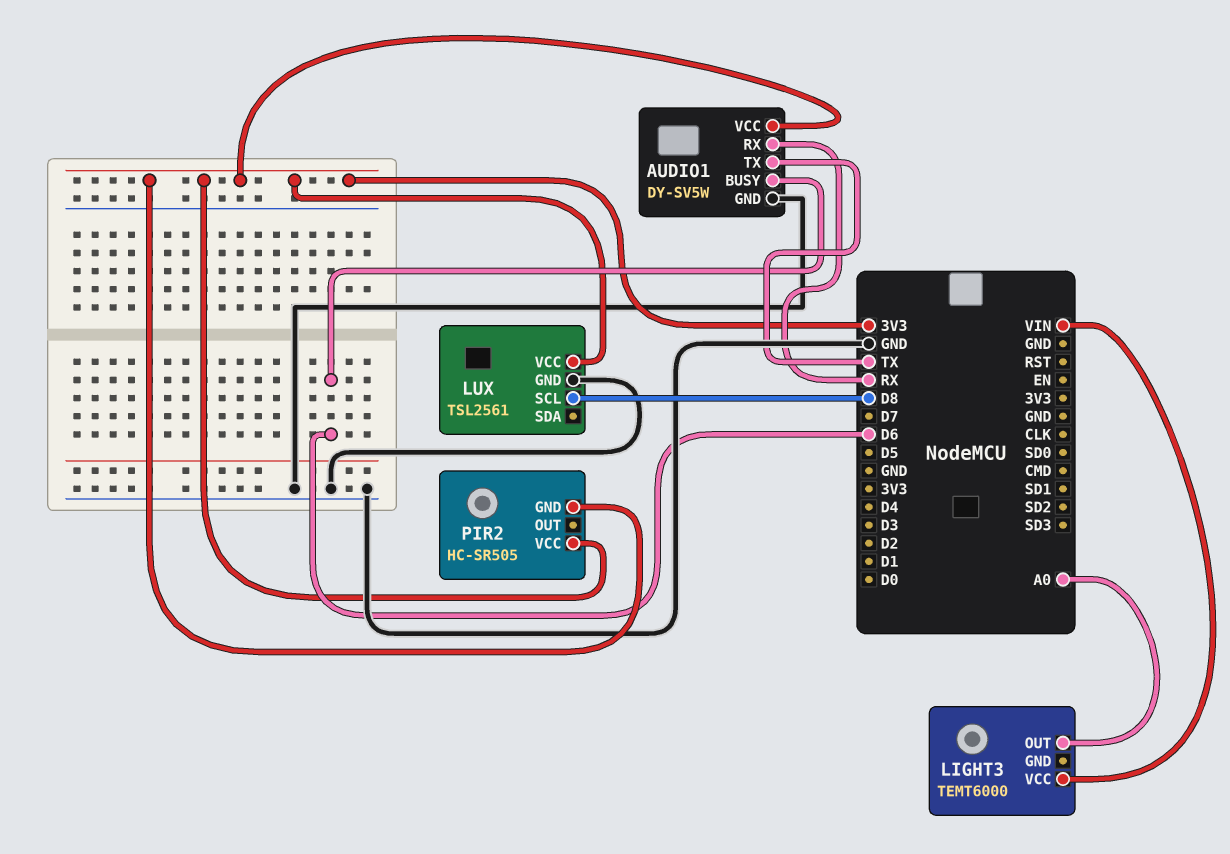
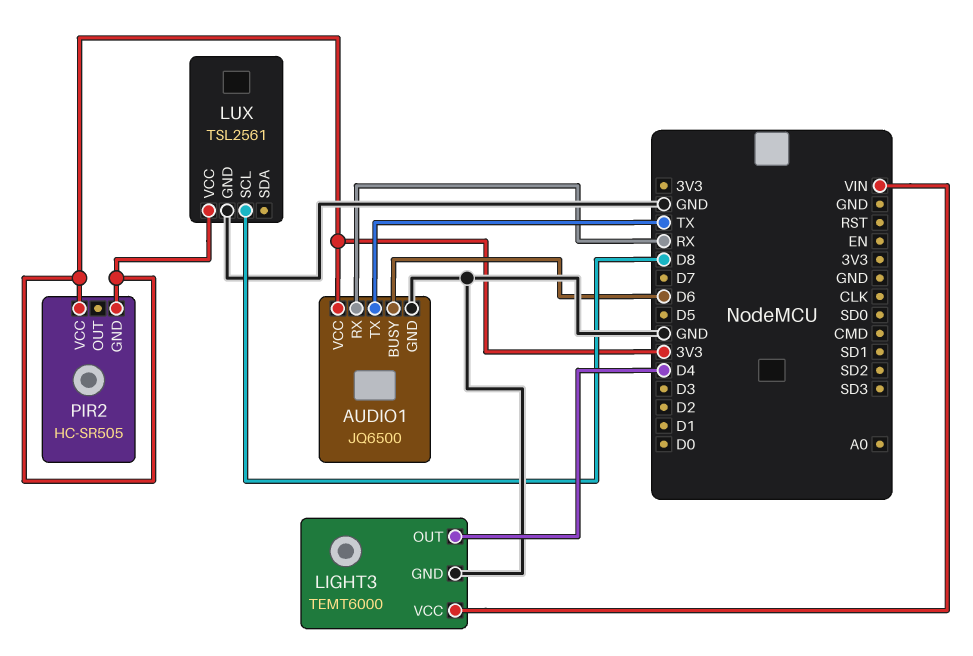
AUDIO1: DY-SV5W -> JQ6500
LIGHT3 pin GND: none -> GND
LIGHT3 pin OUT: A0 -> D4

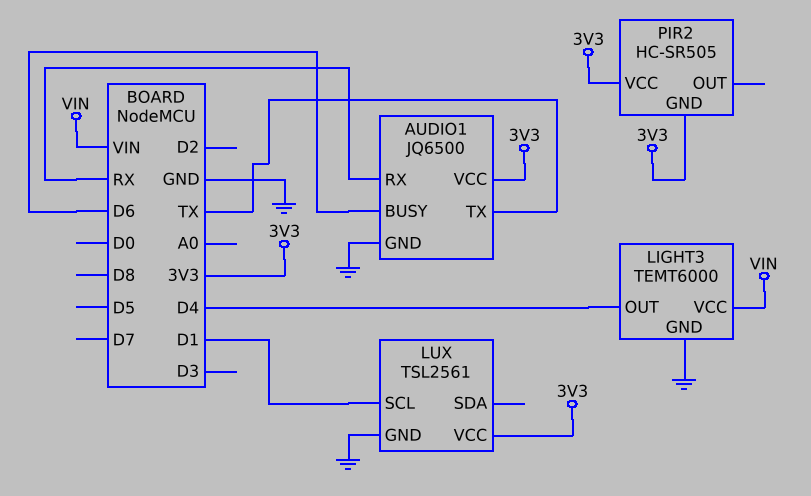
LUX pin SCL: D8 -> D1

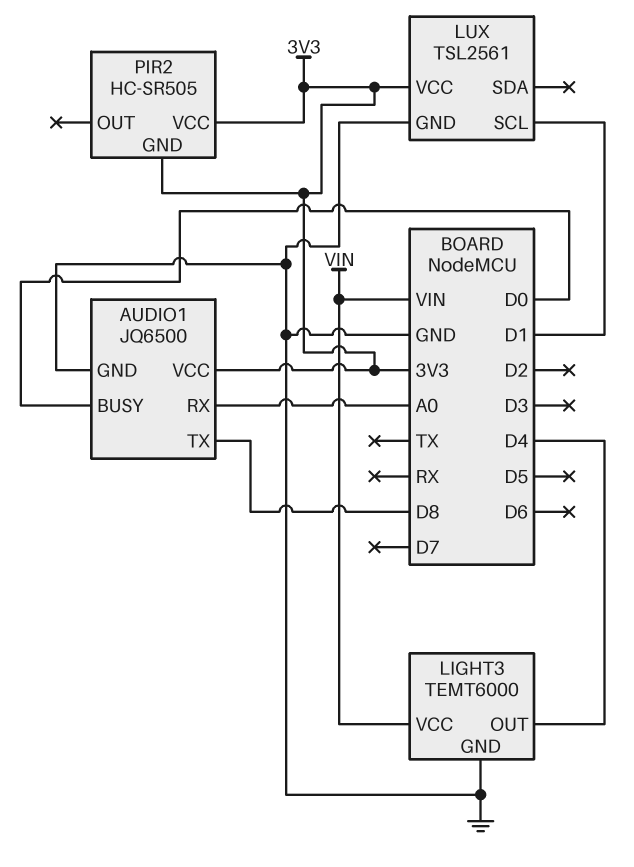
AUDIO1 pin BUSY: D6 -> D0
AUDIO1 pin RX: RX -> A0
AUDIO1 pin TX: TX -> D8

